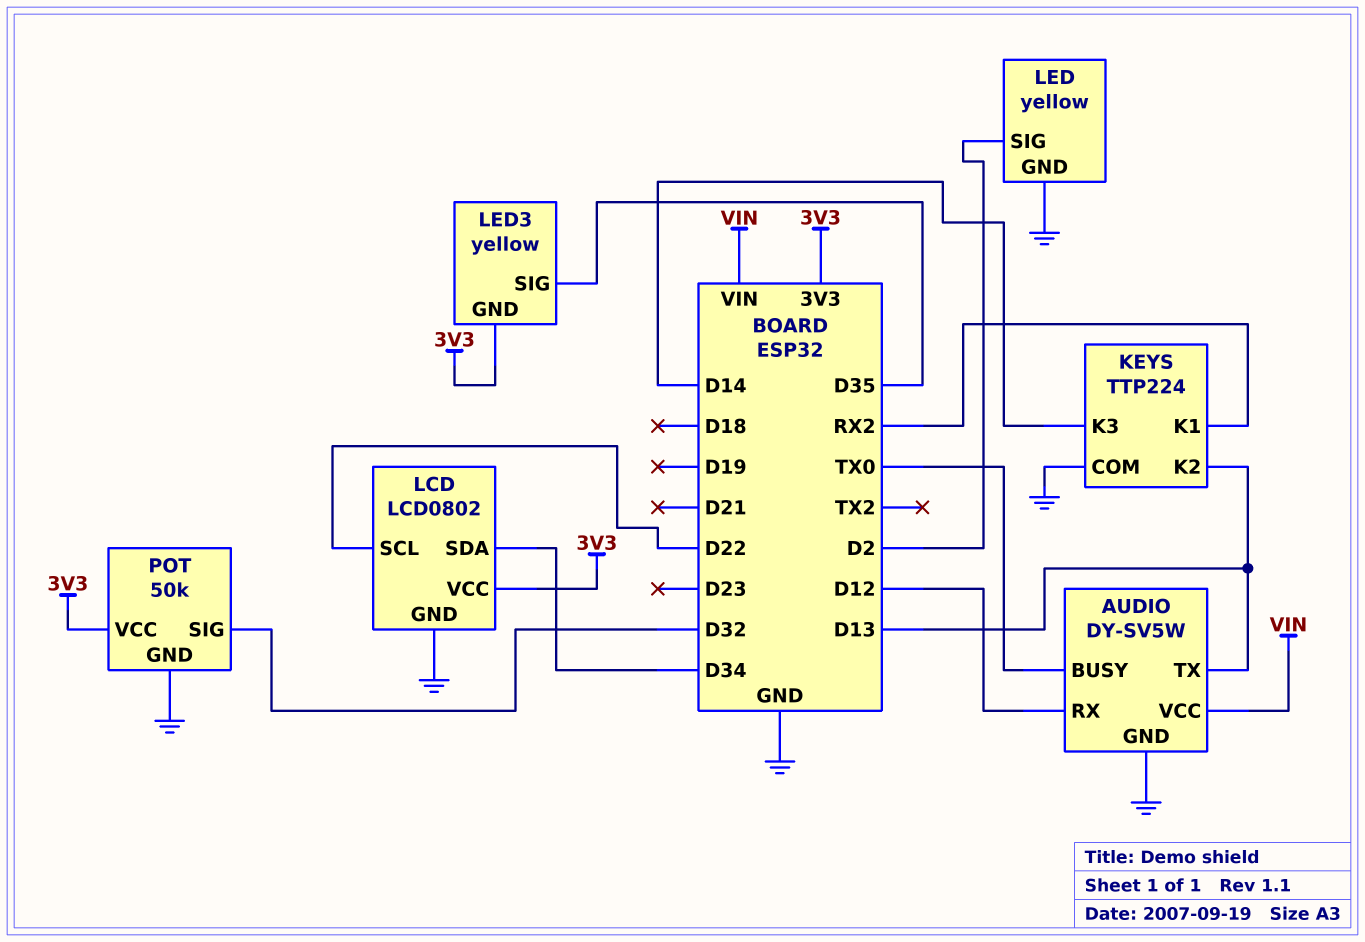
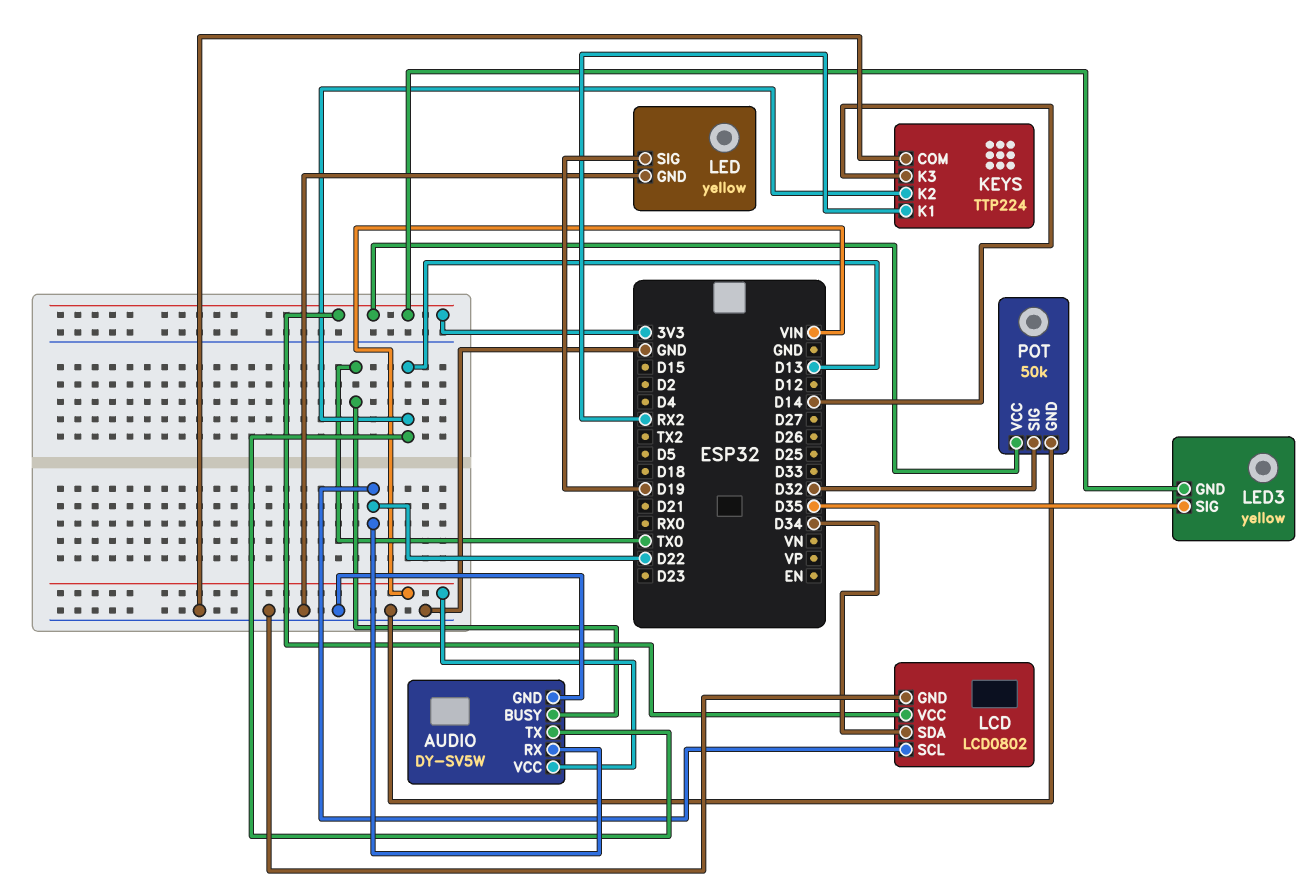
AUDIO pin RX: D12 -> D22
LED pin SIG: D2 -> D19

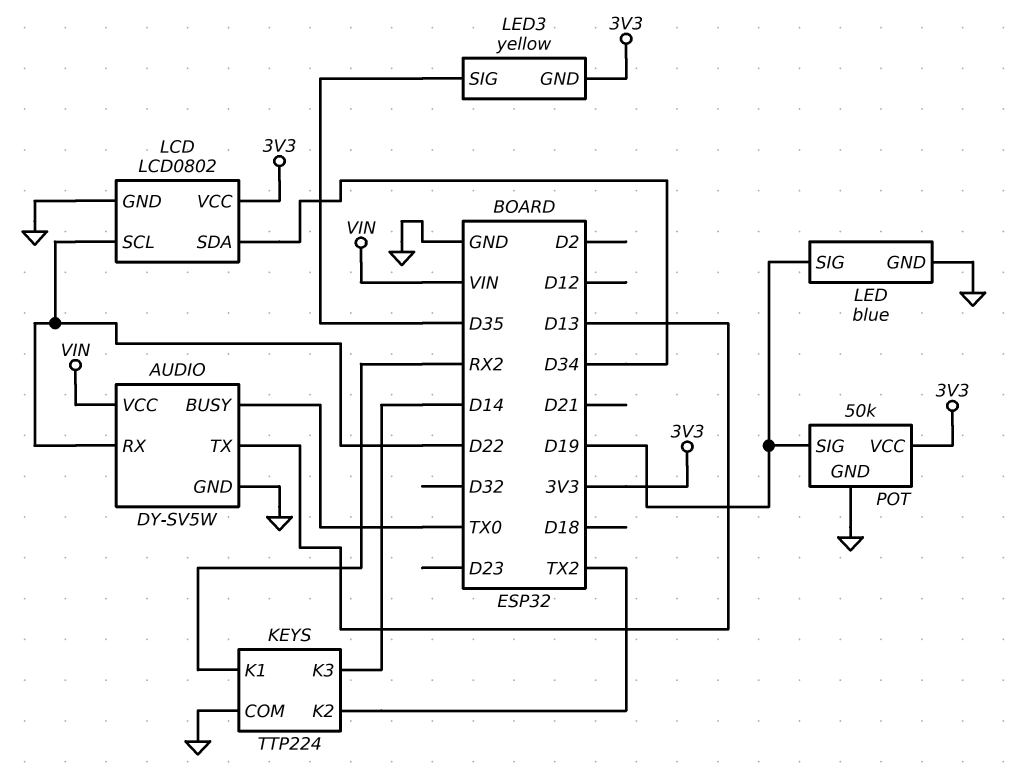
KEYS pin K2: D13 -> TX2
LED: yellow -> blue
POT pin SIG: D32 -> D19

